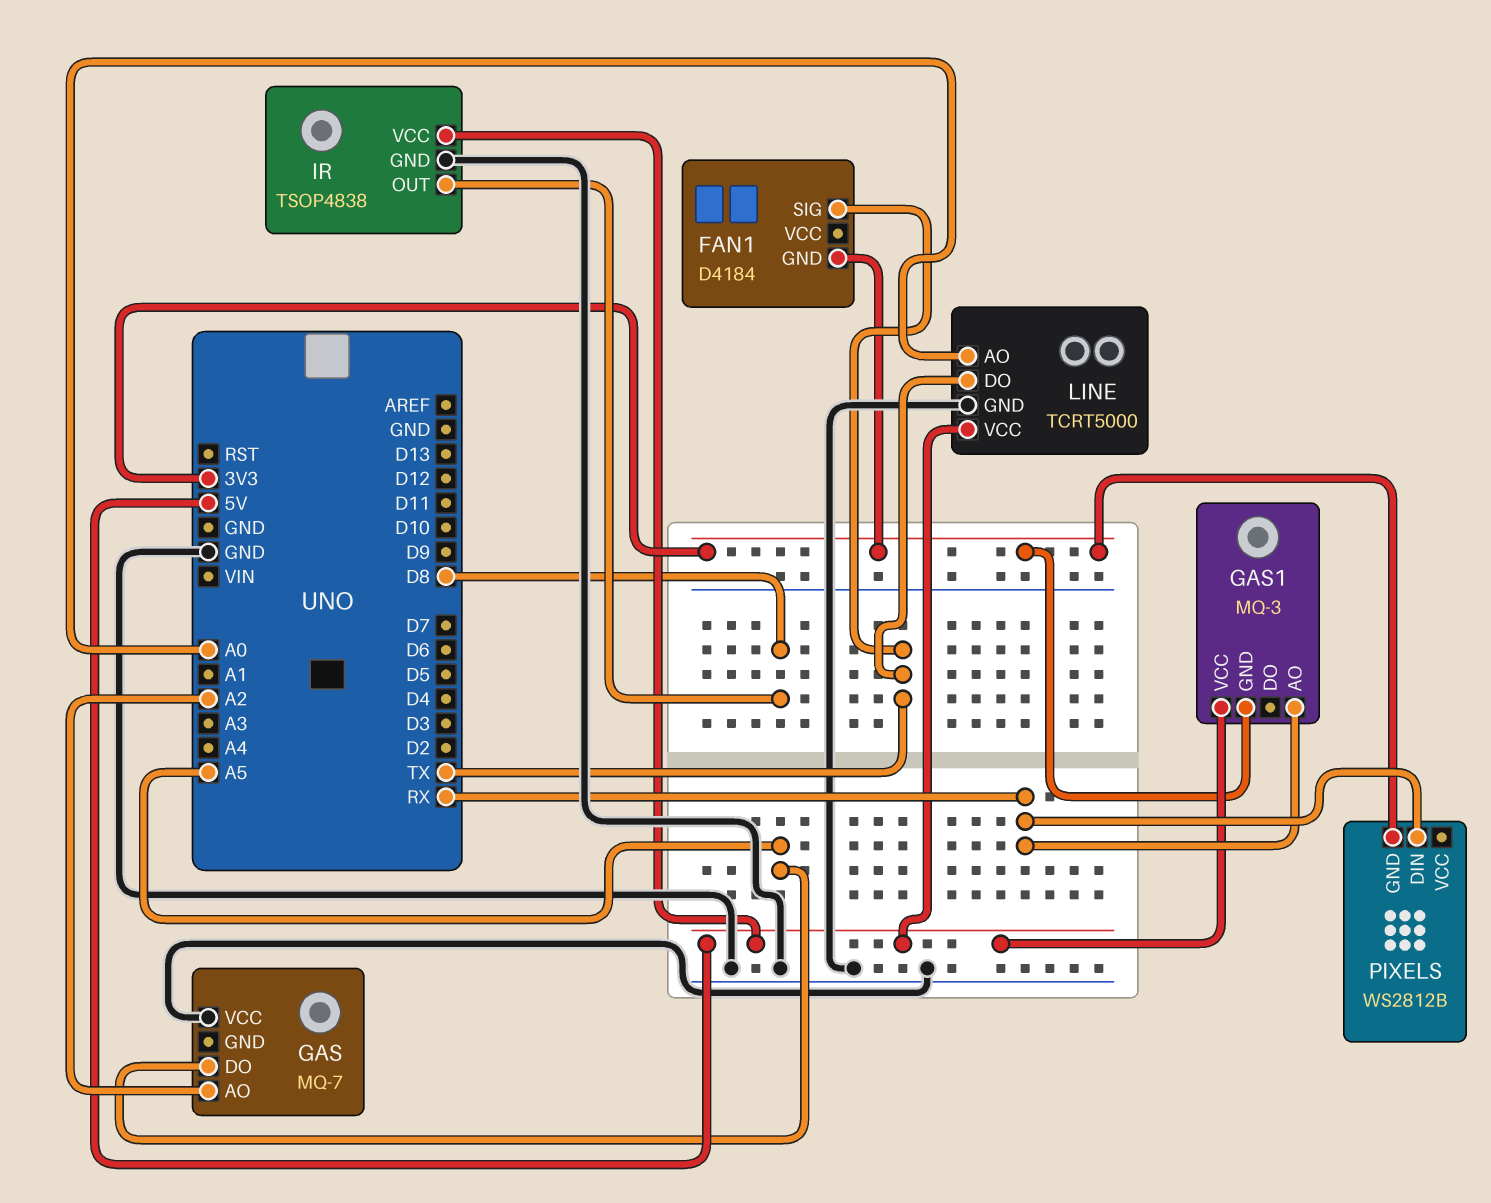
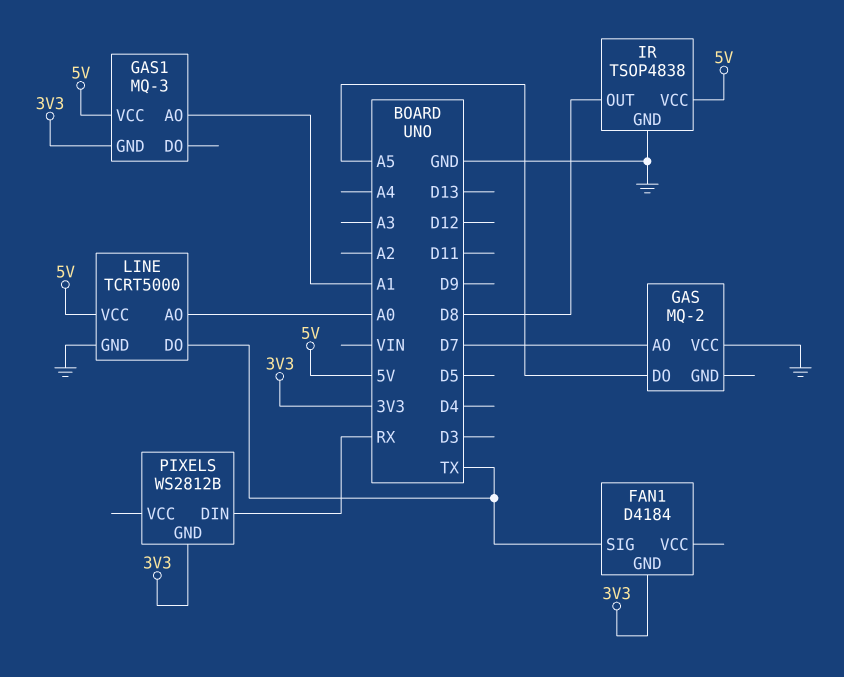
GAS: MQ-7 -> MQ-2
GAS pin AO: A2 -> D7
GAS1 pin AO: RX -> A1

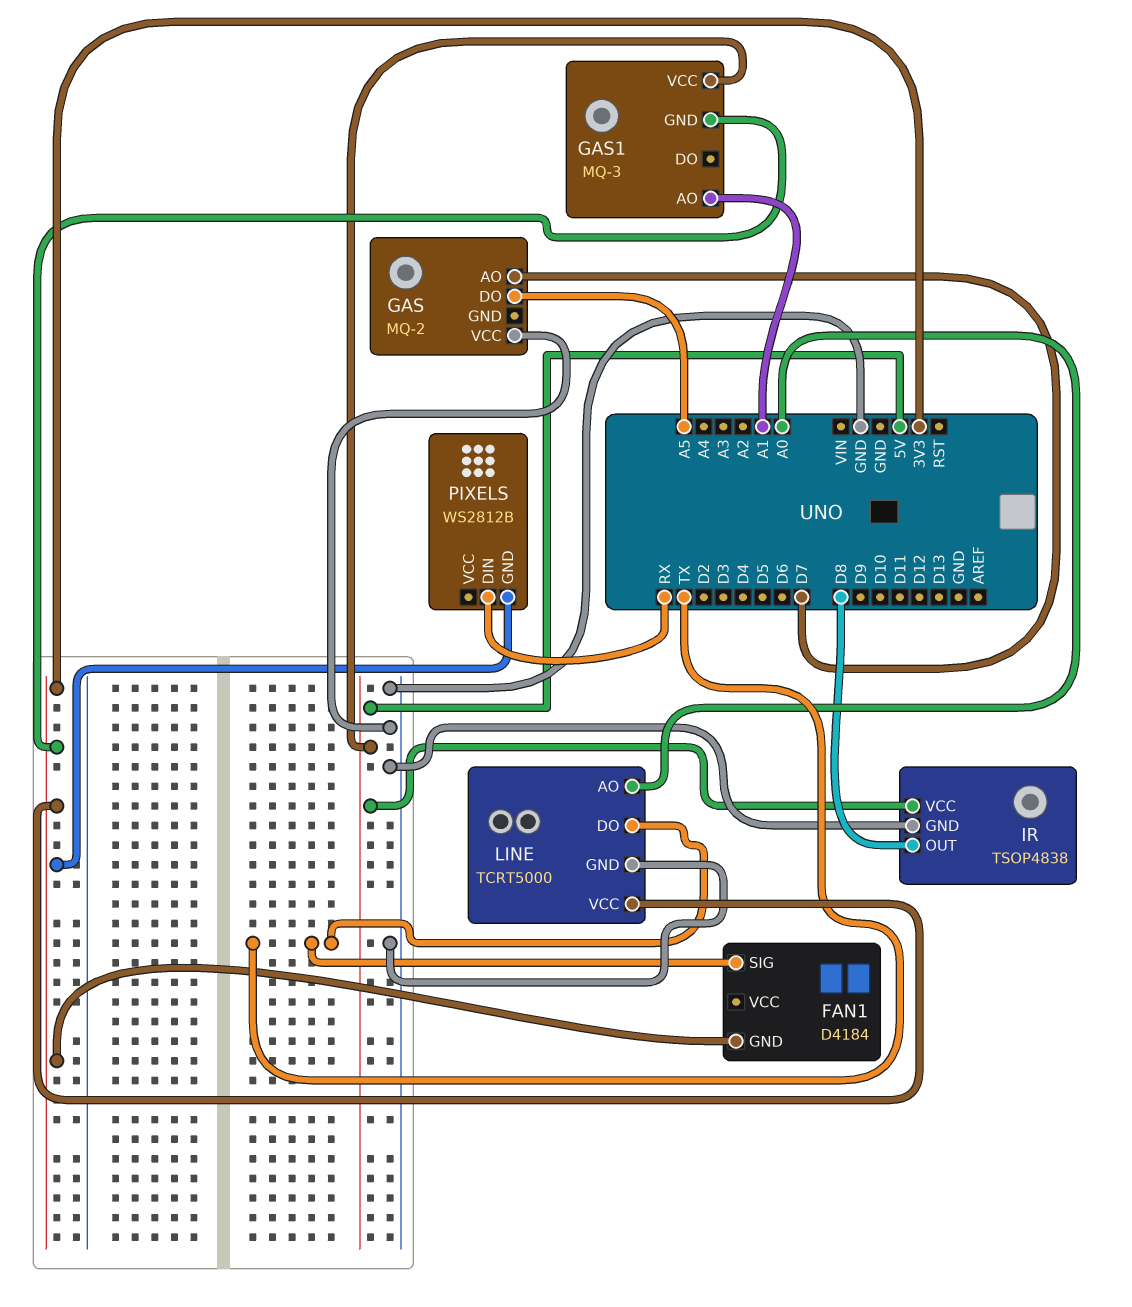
LINE pin VCC: 5V -> 3V3

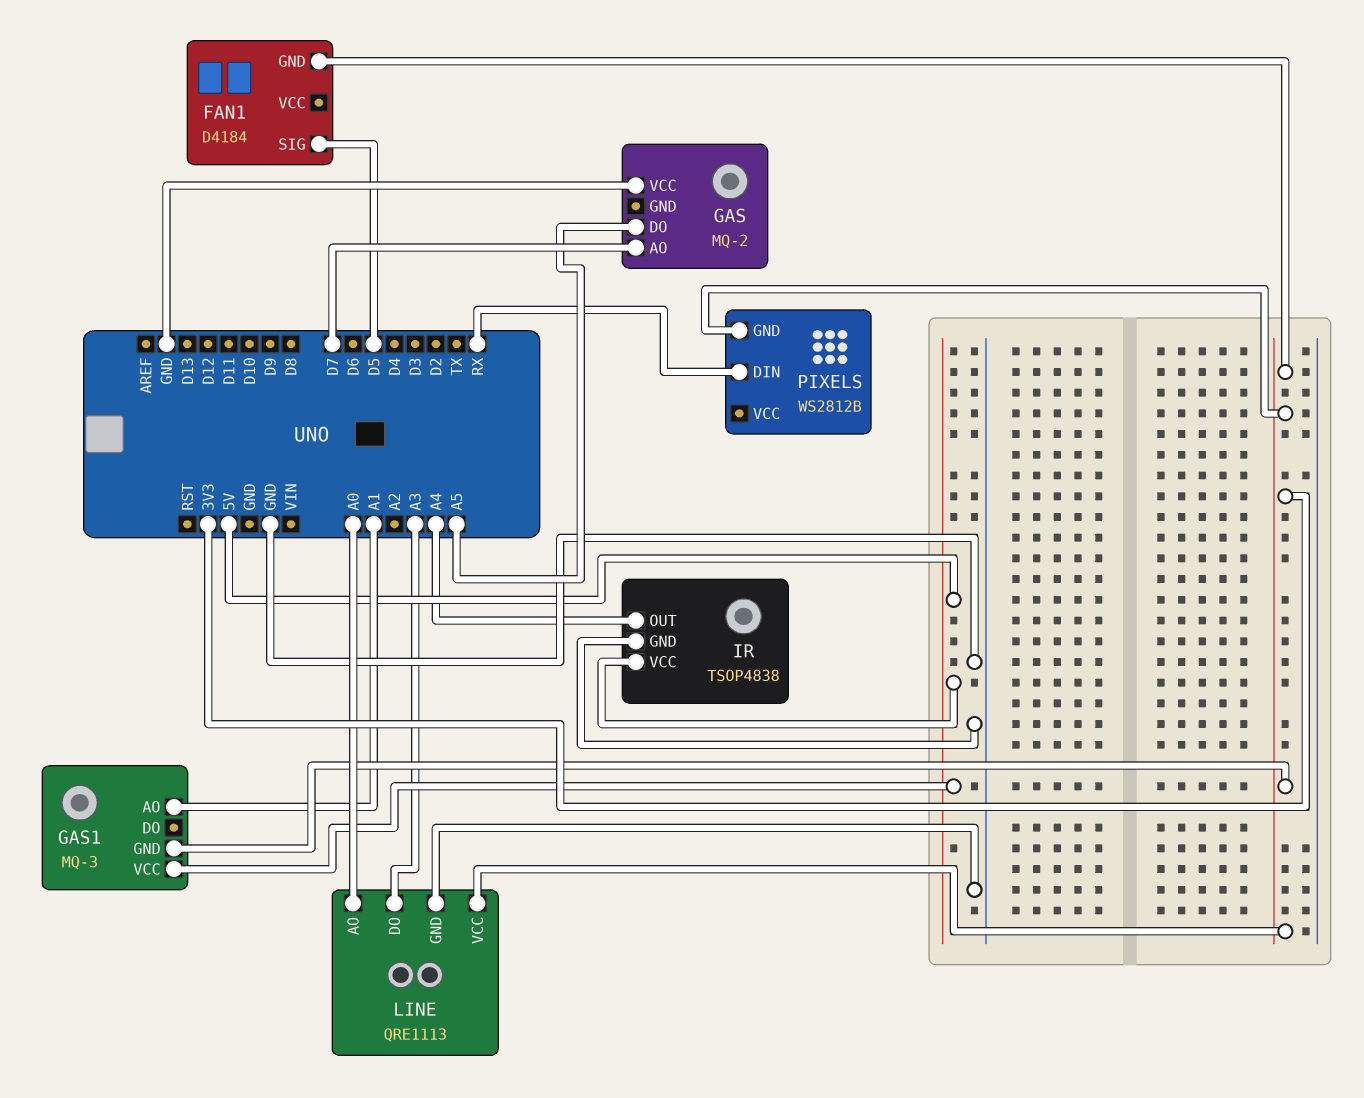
FAN1 pin SIG: TX -> D5
IR pin OUT: D8 -> A4
LINE: TCRT5000 -> QRE1113
LINE pin DO: TX -> A3

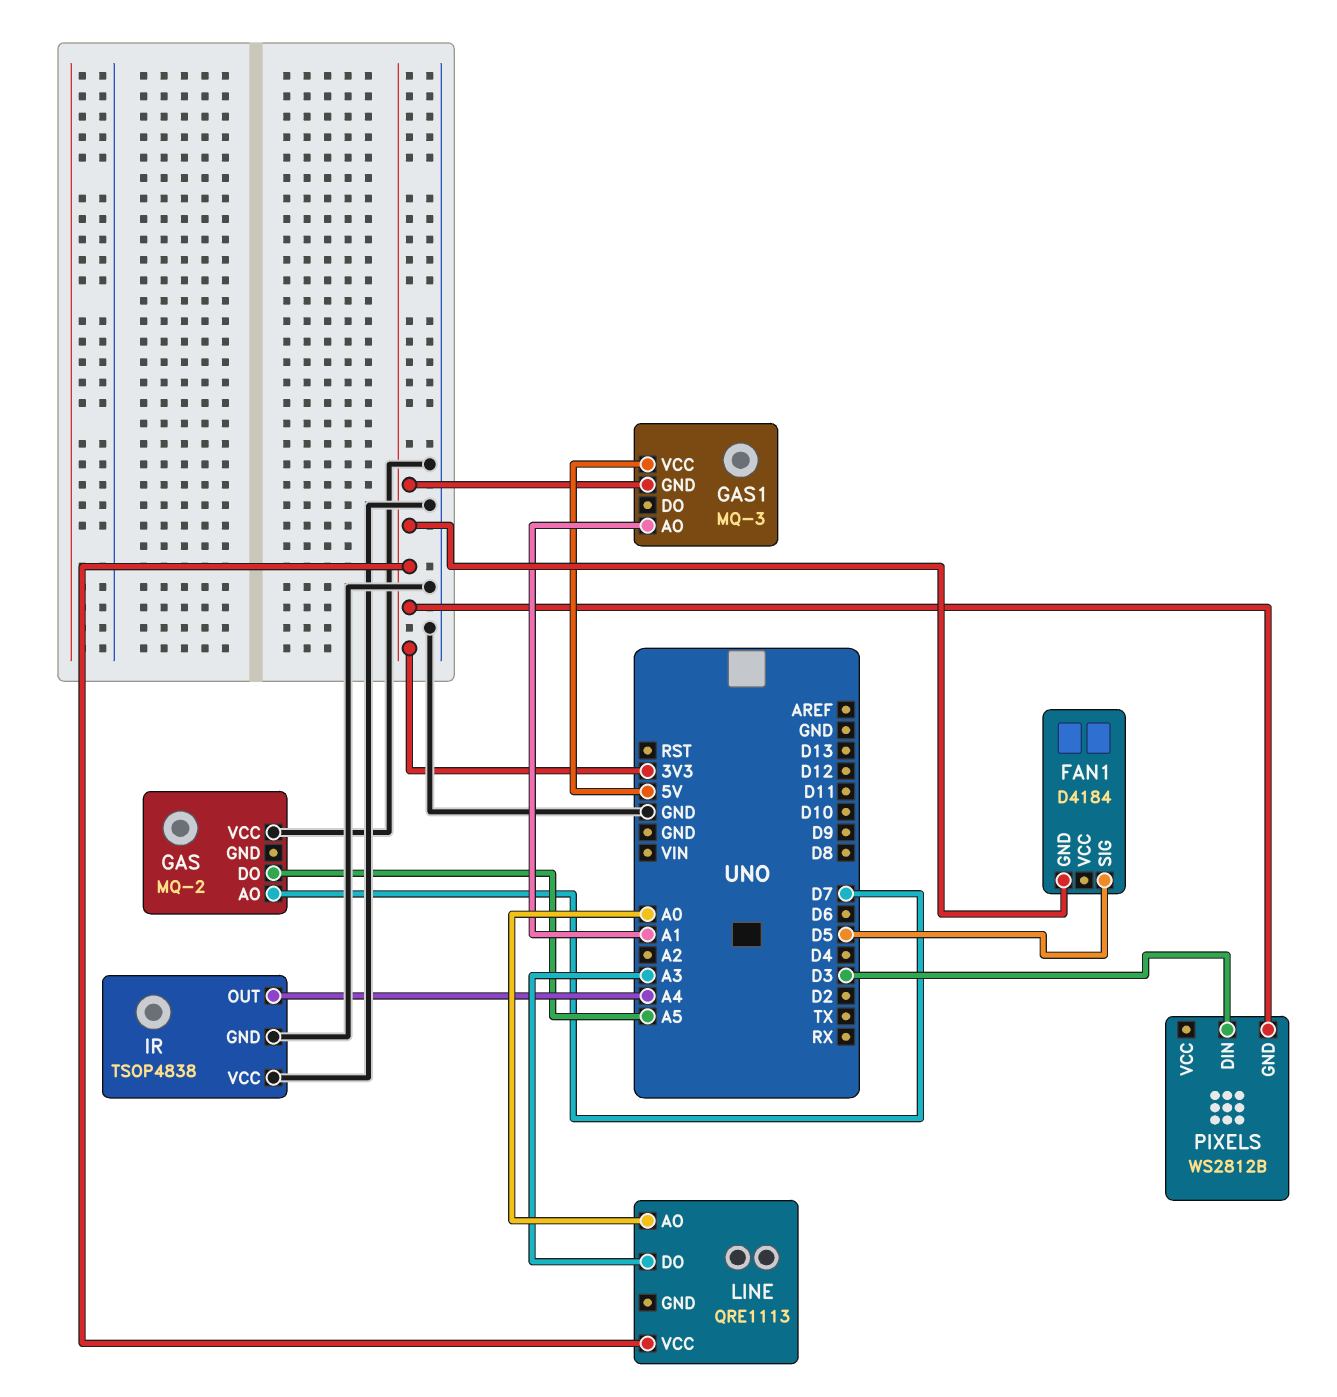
IR pin VCC: 5V -> GND
LINE pin GND: GND -> none
PIXELS pin DIN: RX -> D3

